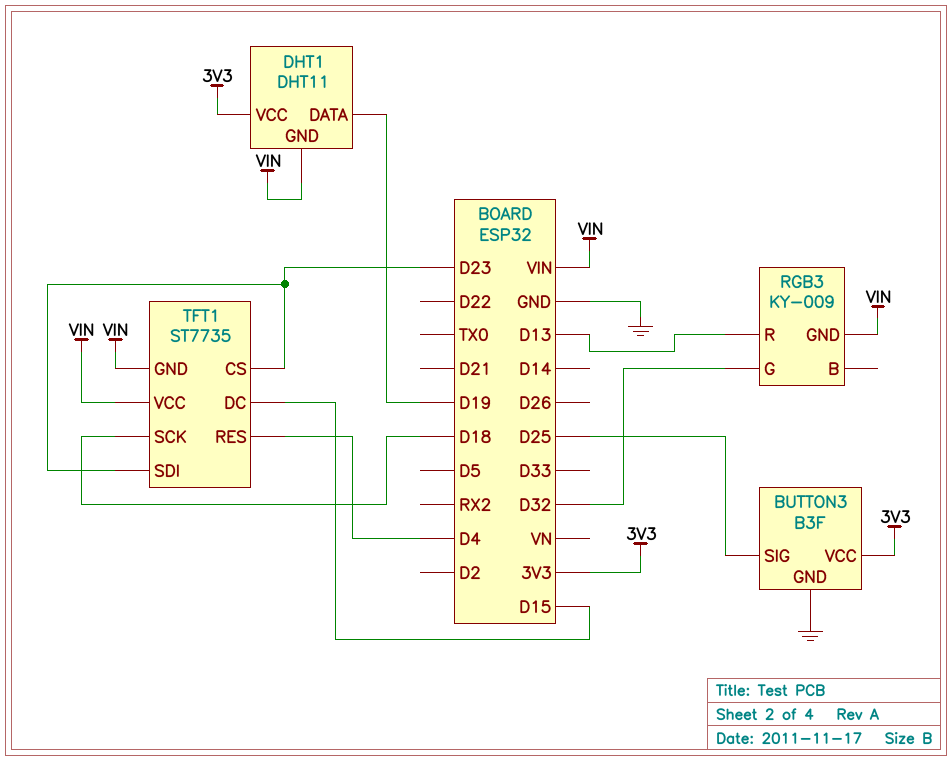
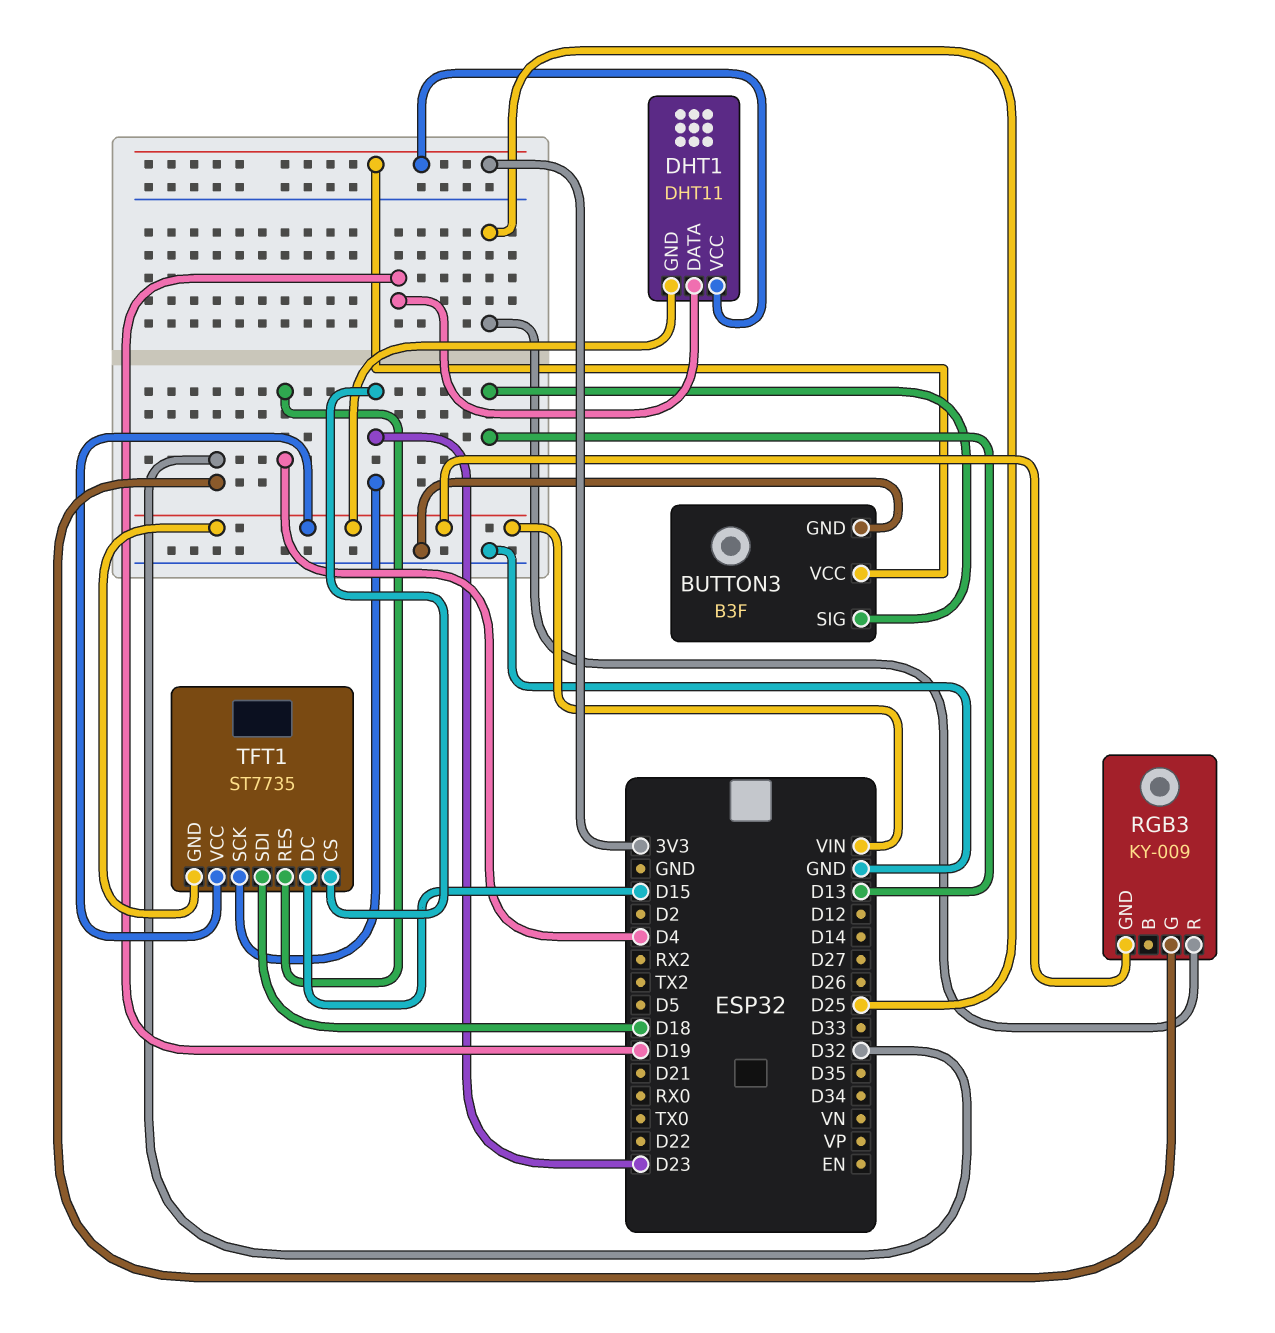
BUTTON3 pin SIG: D25 -> D13
RGB3 pin R: D13 -> D25
TFT1 pin SCK: D18 -> D23
TFT1 pin SDI: D23 -> D18

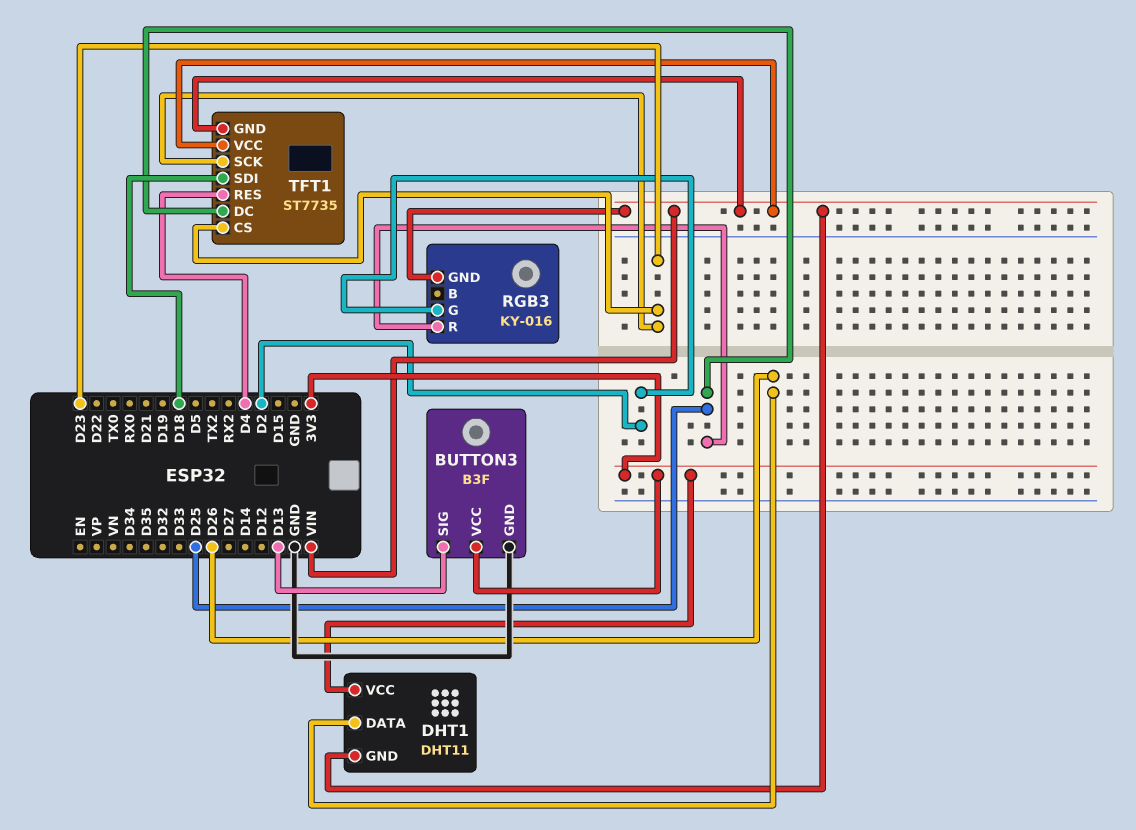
DHT1 pin DATA: D19 -> D26
RGB3: KY-009 -> KY-016
RGB3 pin G: D32 -> D2
TFT1 pin DC: D15 -> D25

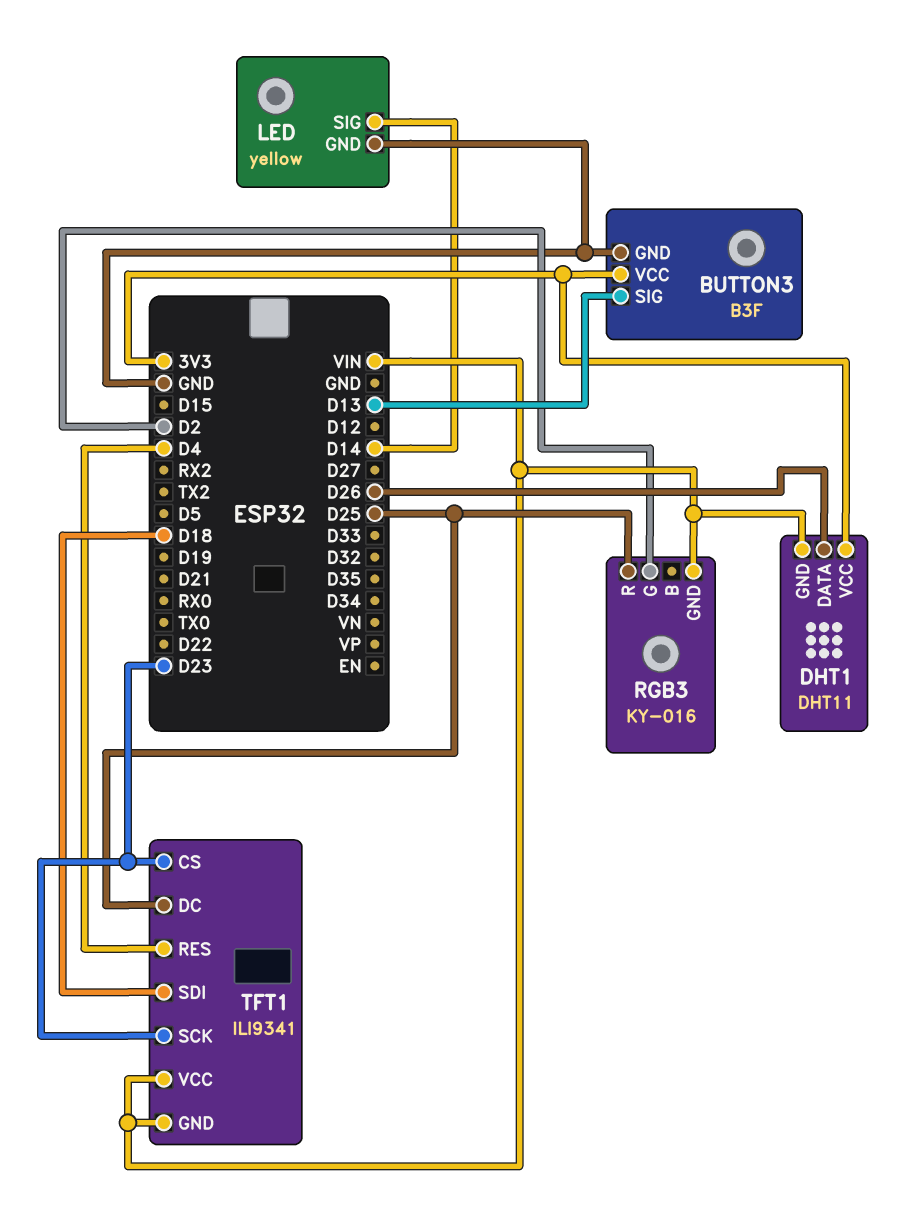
LED: none -> yellow
LED pin GND: none -> GND
LED pin SIG: none -> D14
TFT1: ST7735 -> ILI9341

